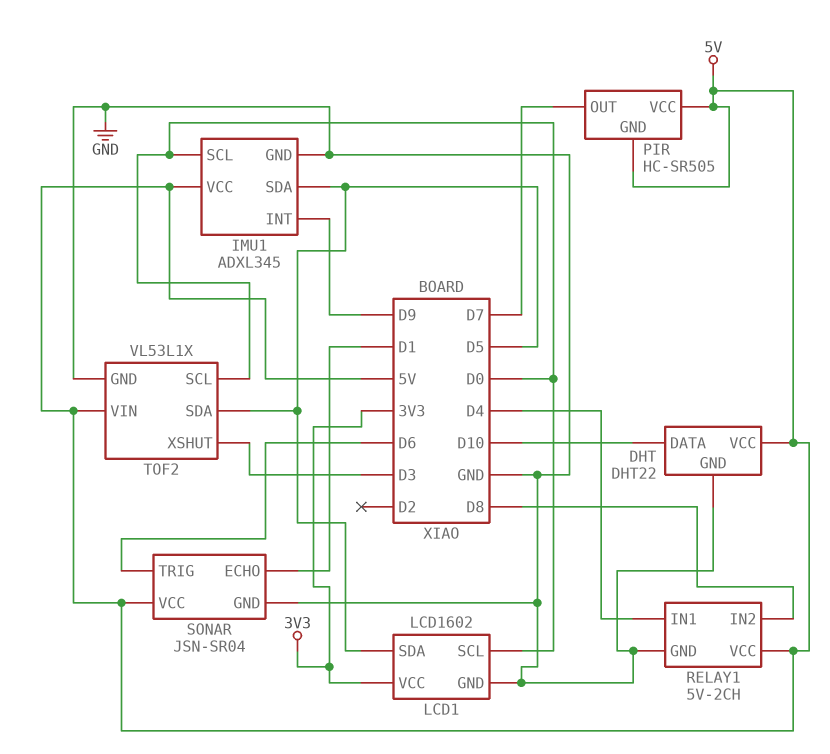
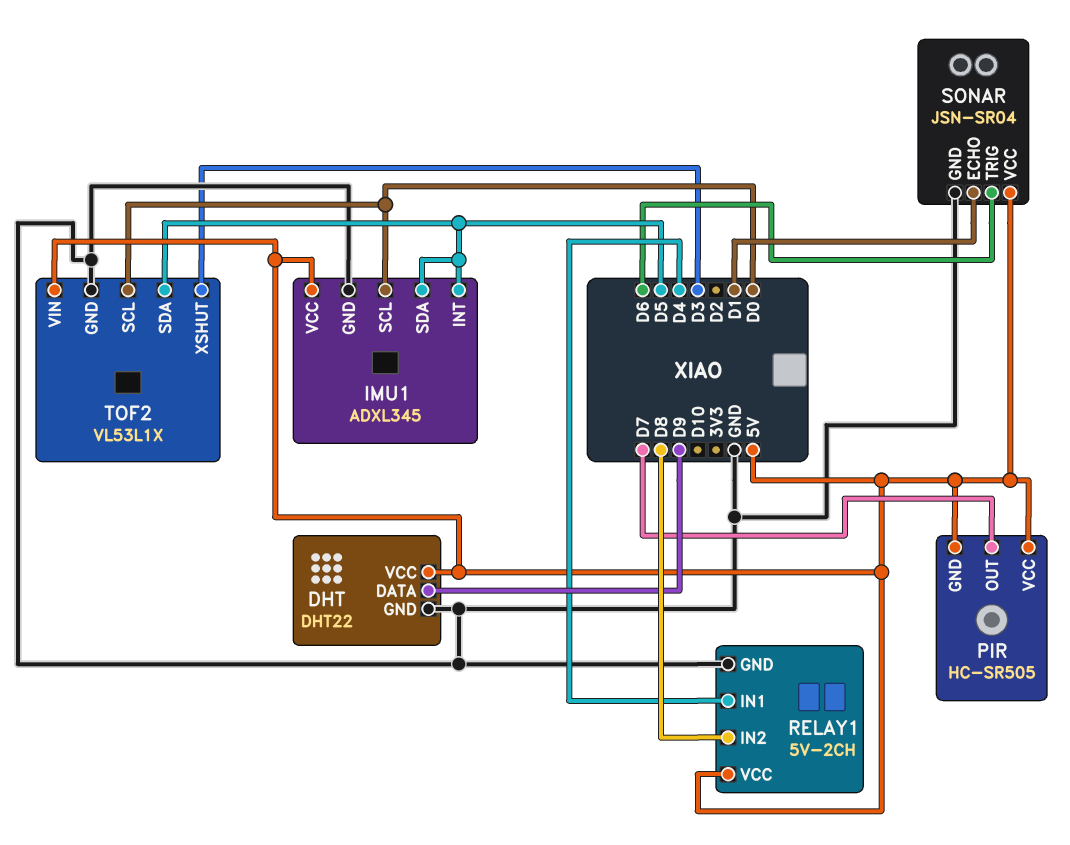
DHT pin DATA: D10 -> D9
IMU1 pin INT: D9 -> D5
LCD1: LCD1602 -> none
LCD1 pin GND: GND -> none
LCD1 pin SCL: D0 -> none
LCD1 pin SDA: D5 -> none
LCD1 pin VCC: 3V3 -> none

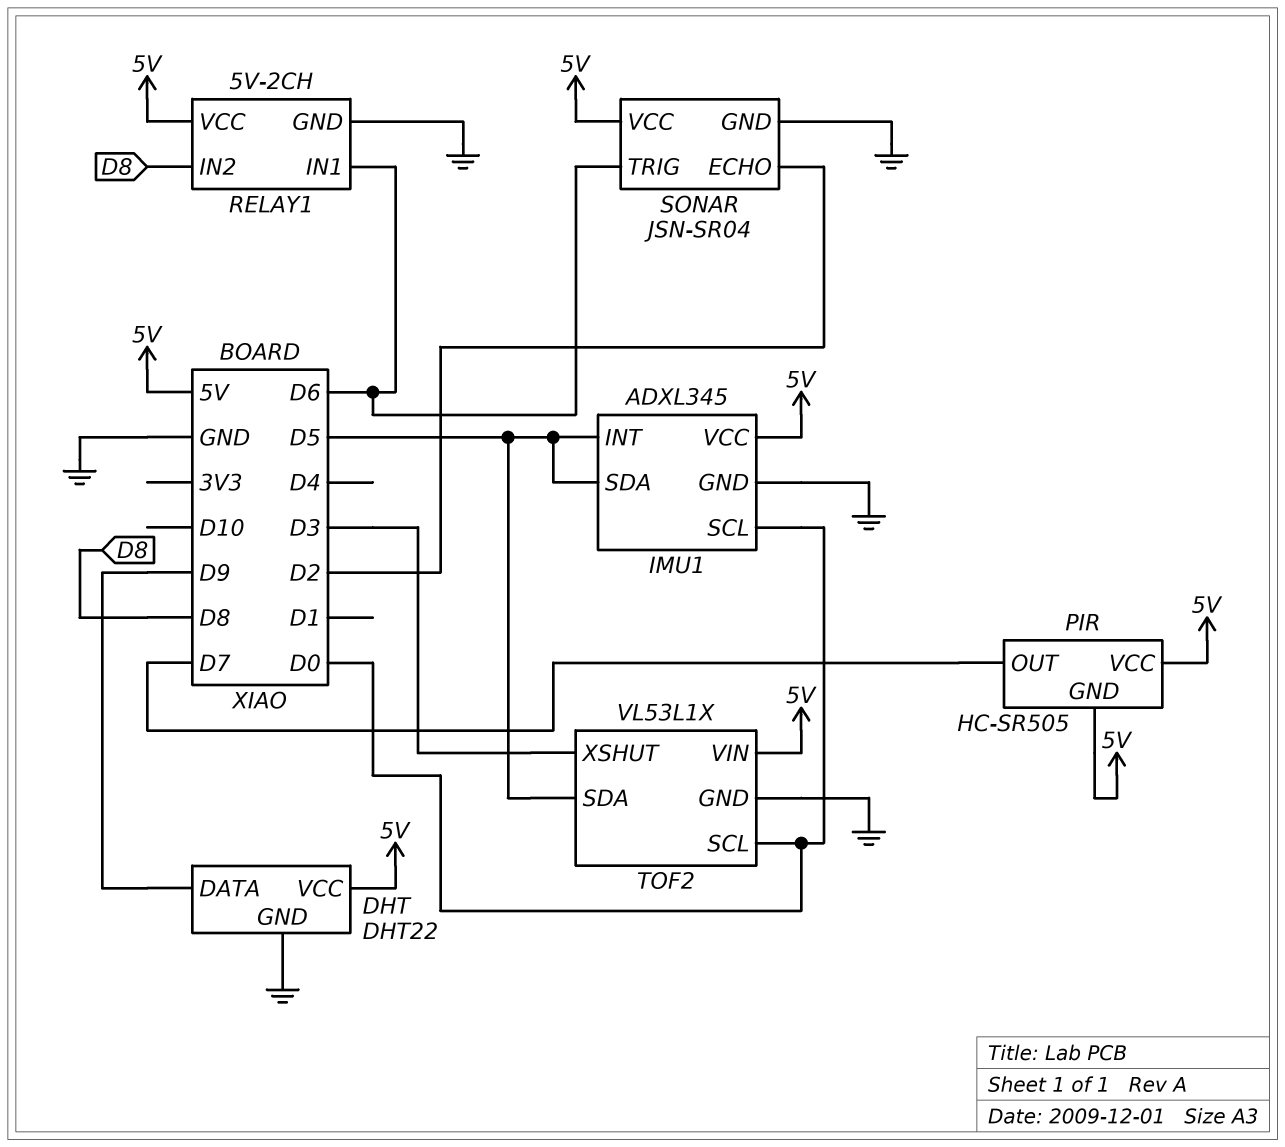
RELAY1 pin IN1: D4 -> D6
SONAR pin ECHO: D1 -> D2

